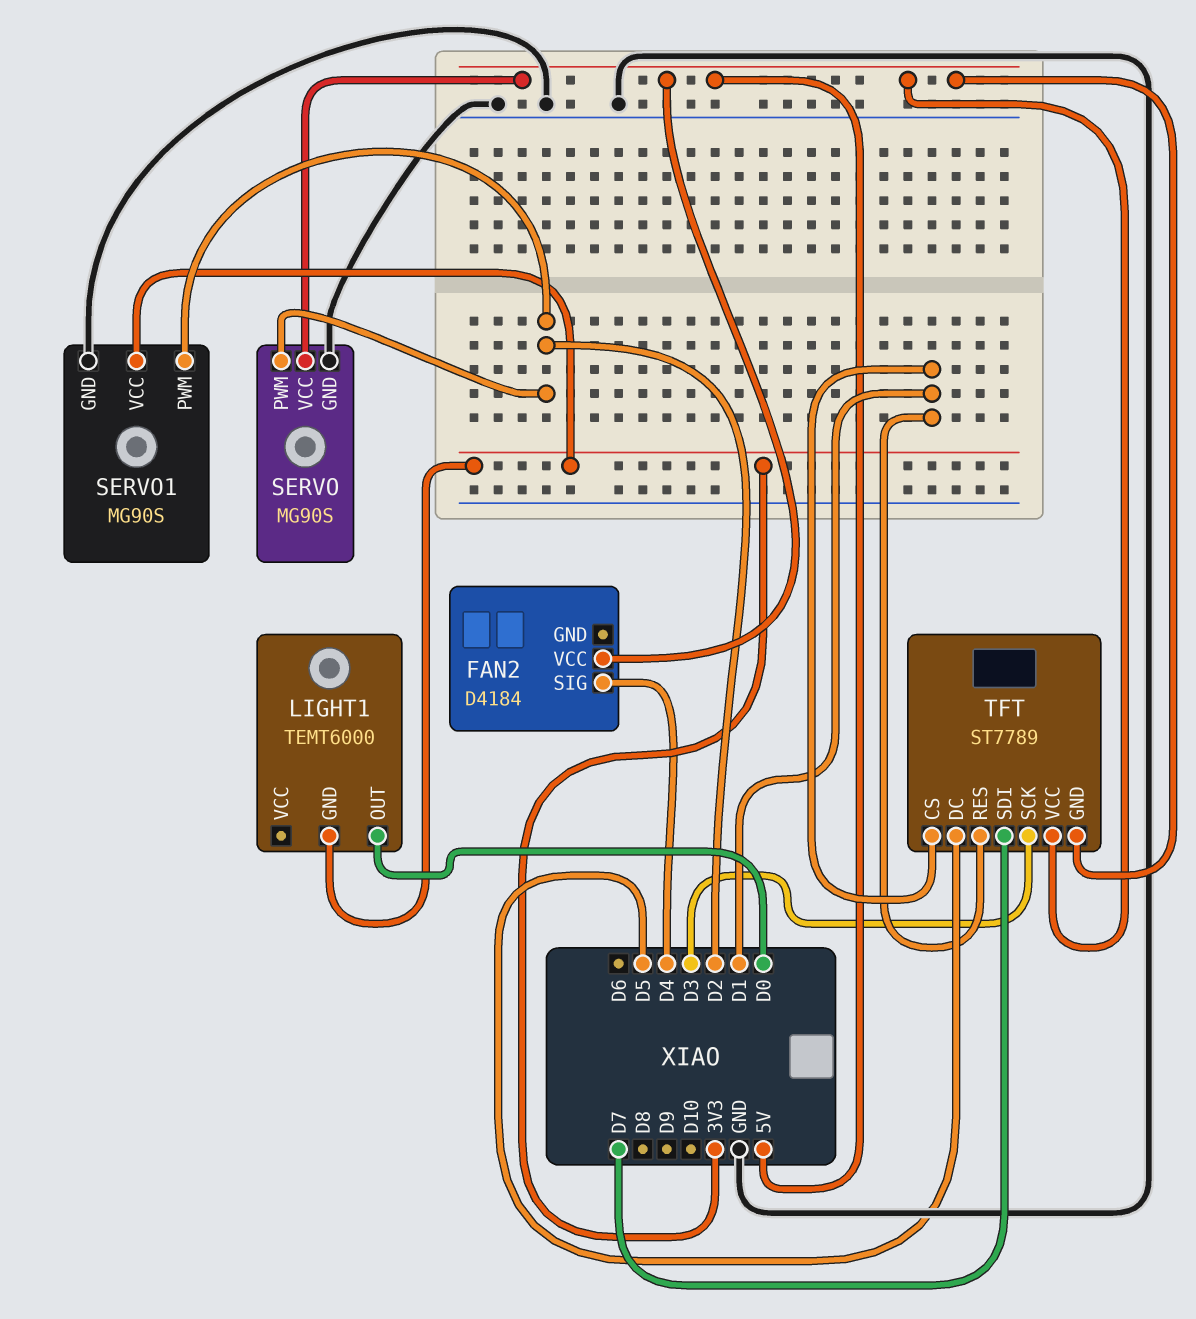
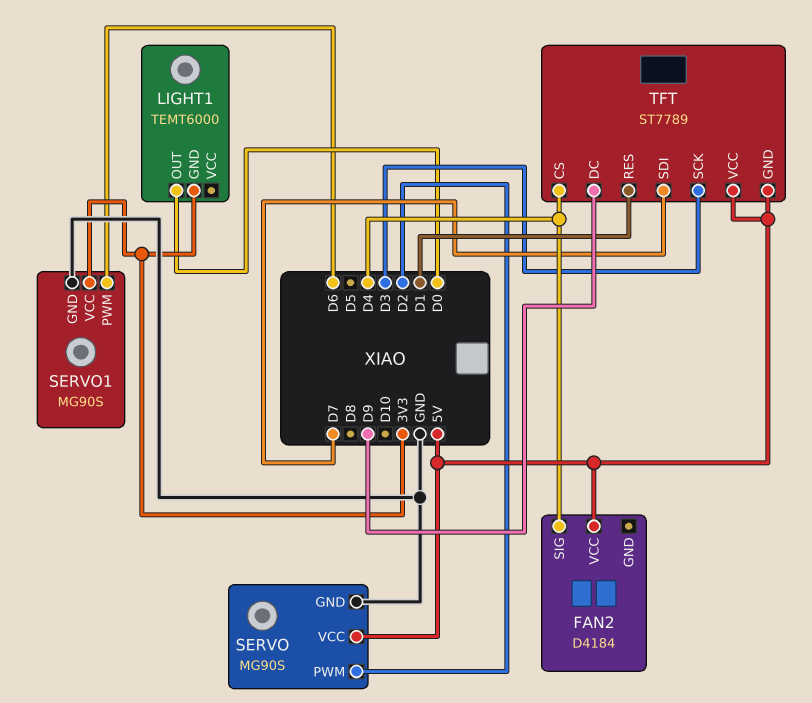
SERVO1 pin PWM: D2 -> D6
TFT pin CS: D1 -> D4
TFT pin DC: D5 -> D9

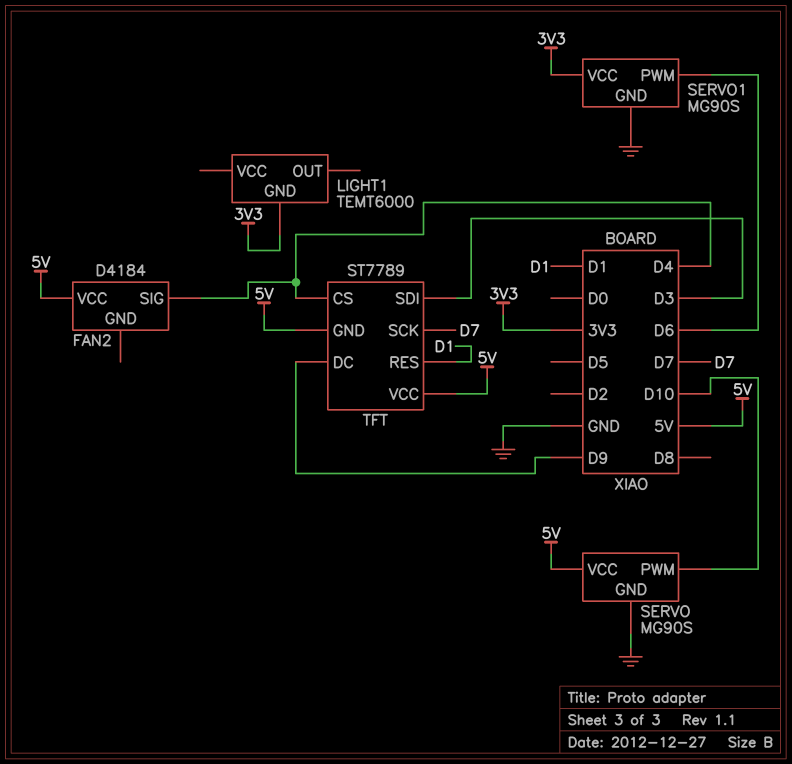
LIGHT1 pin OUT: D0 -> none
SERVO pin PWM: D2 -> D10
TFT pin SCK: D3 -> D7
TFT pin SDI: D7 -> D3

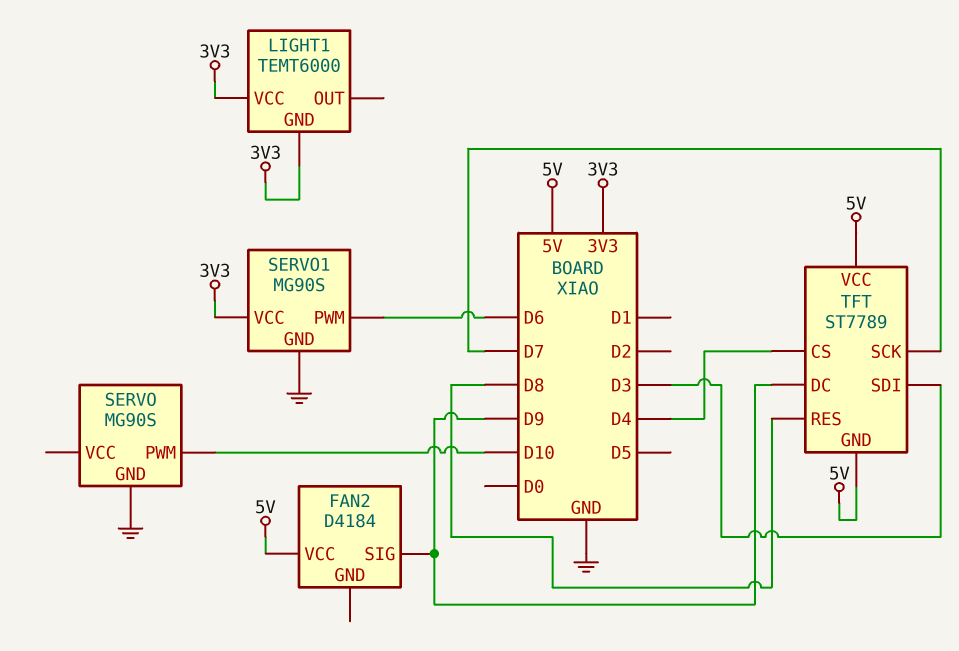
FAN2 pin SIG: D4 -> D9
LIGHT1 pin VCC: none -> 3V3
SERVO pin VCC: 5V -> none
TFT pin RES: D1 -> D8

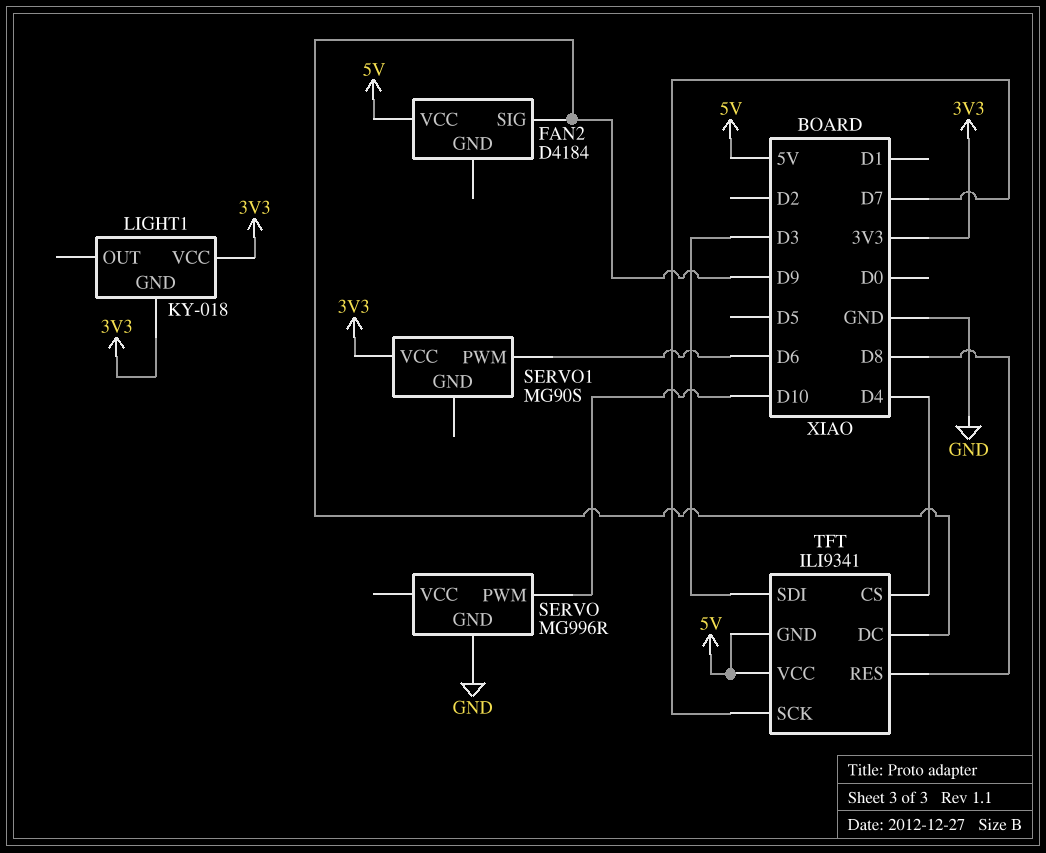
LIGHT1: TEMT6000 -> KY-018
SERVO: MG90S -> MG996R
SERVO1 pin GND: GND -> none
TFT: ST7789 -> ILI9341

